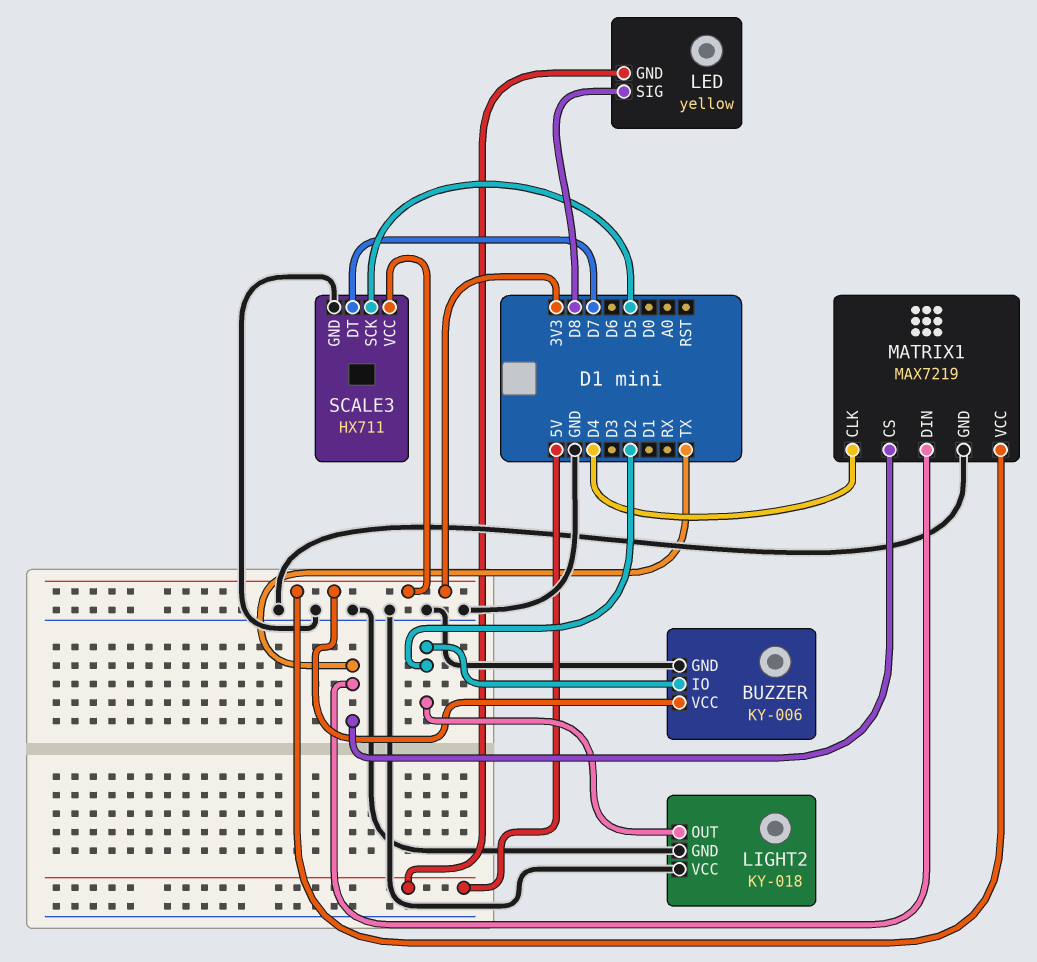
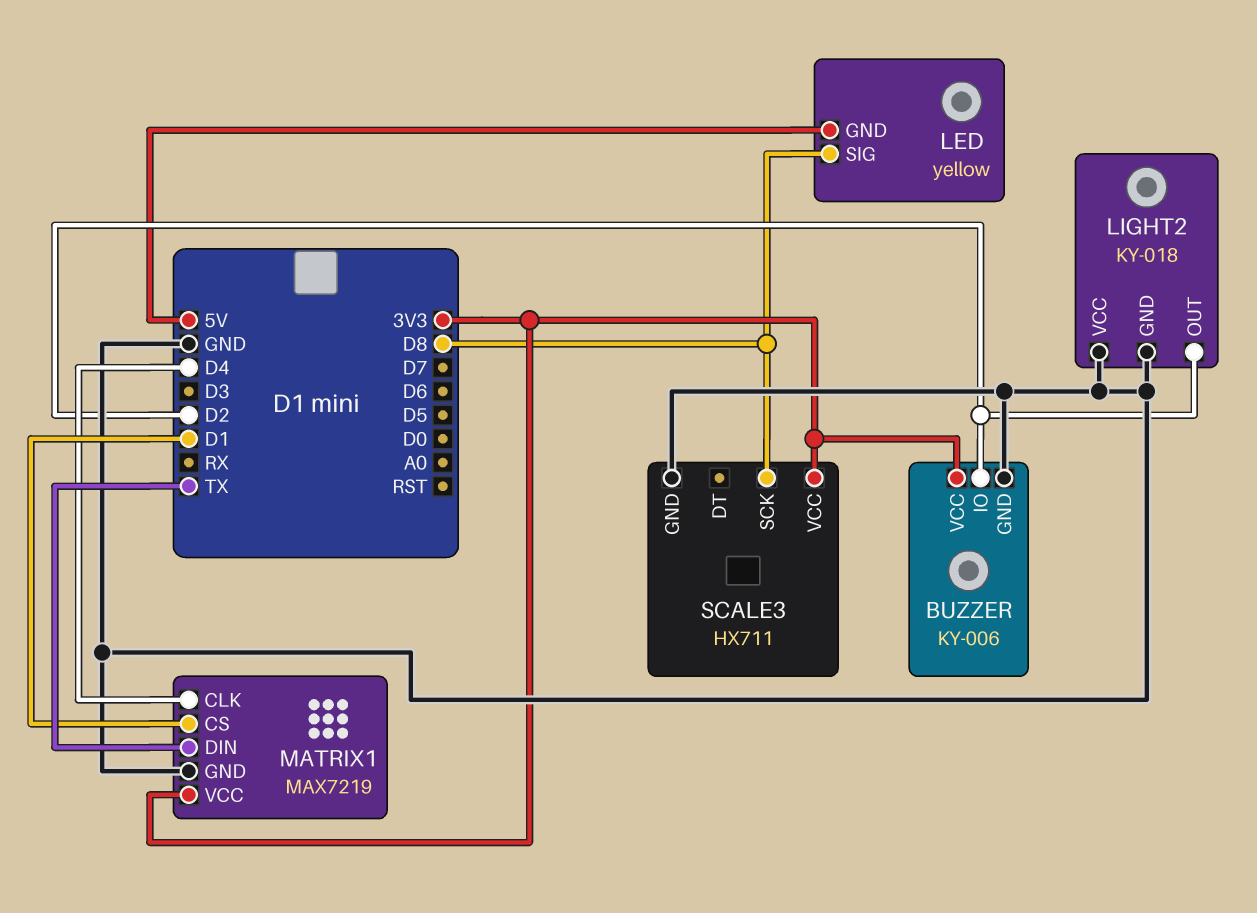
MATRIX1 pin CS: TX -> D1
SCALE3 pin DT: D7 -> none
SCALE3 pin SCK: D5 -> D8

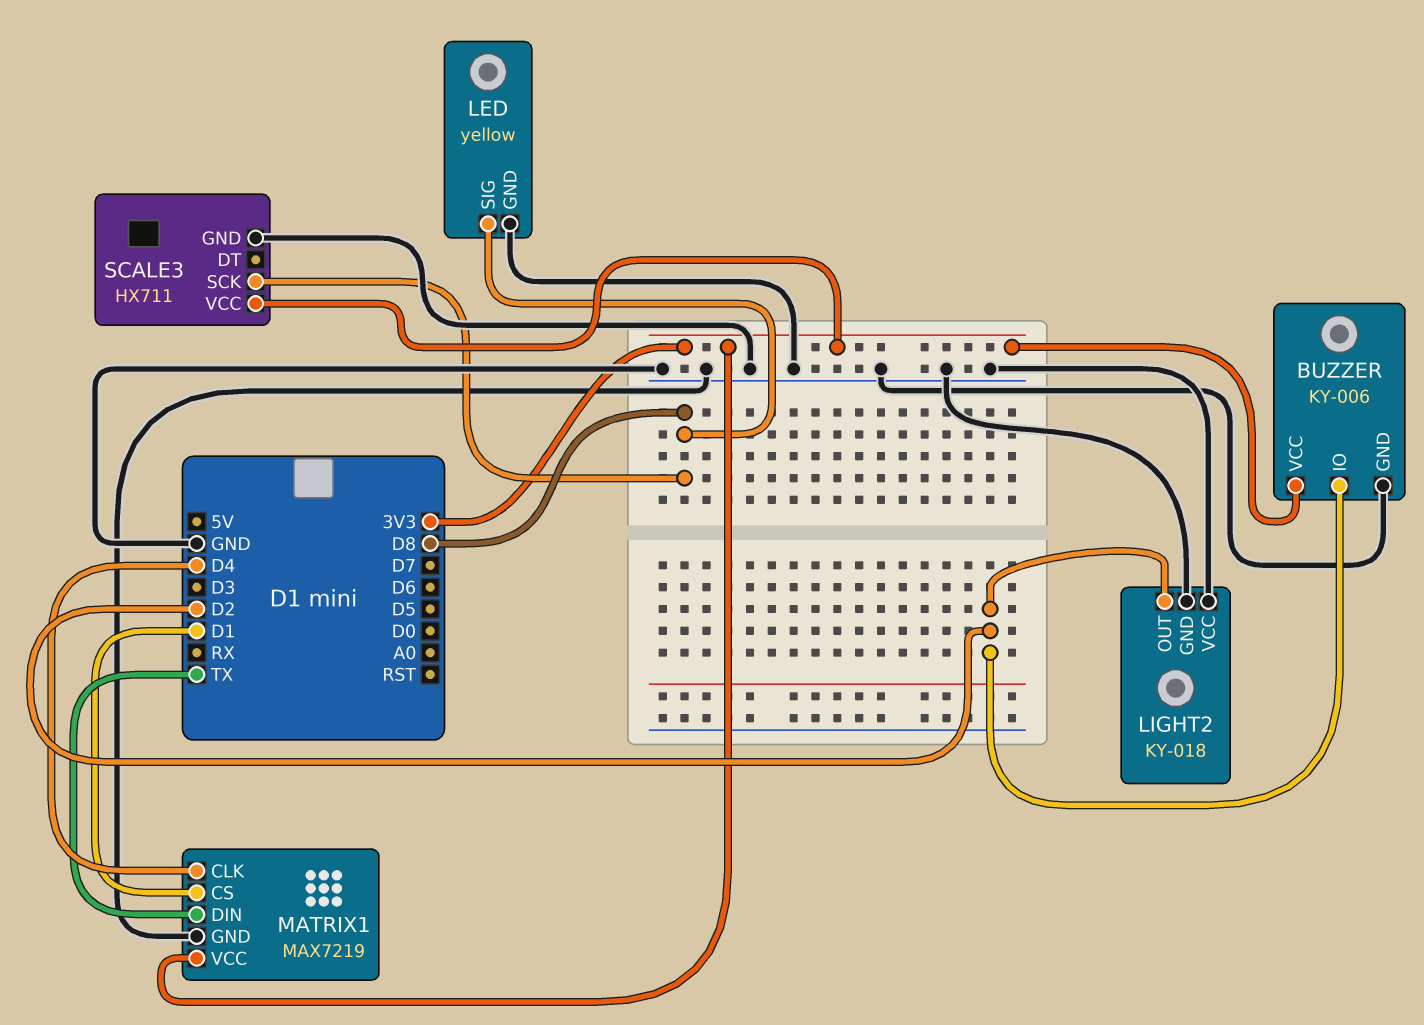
LED pin GND: 5V -> GND

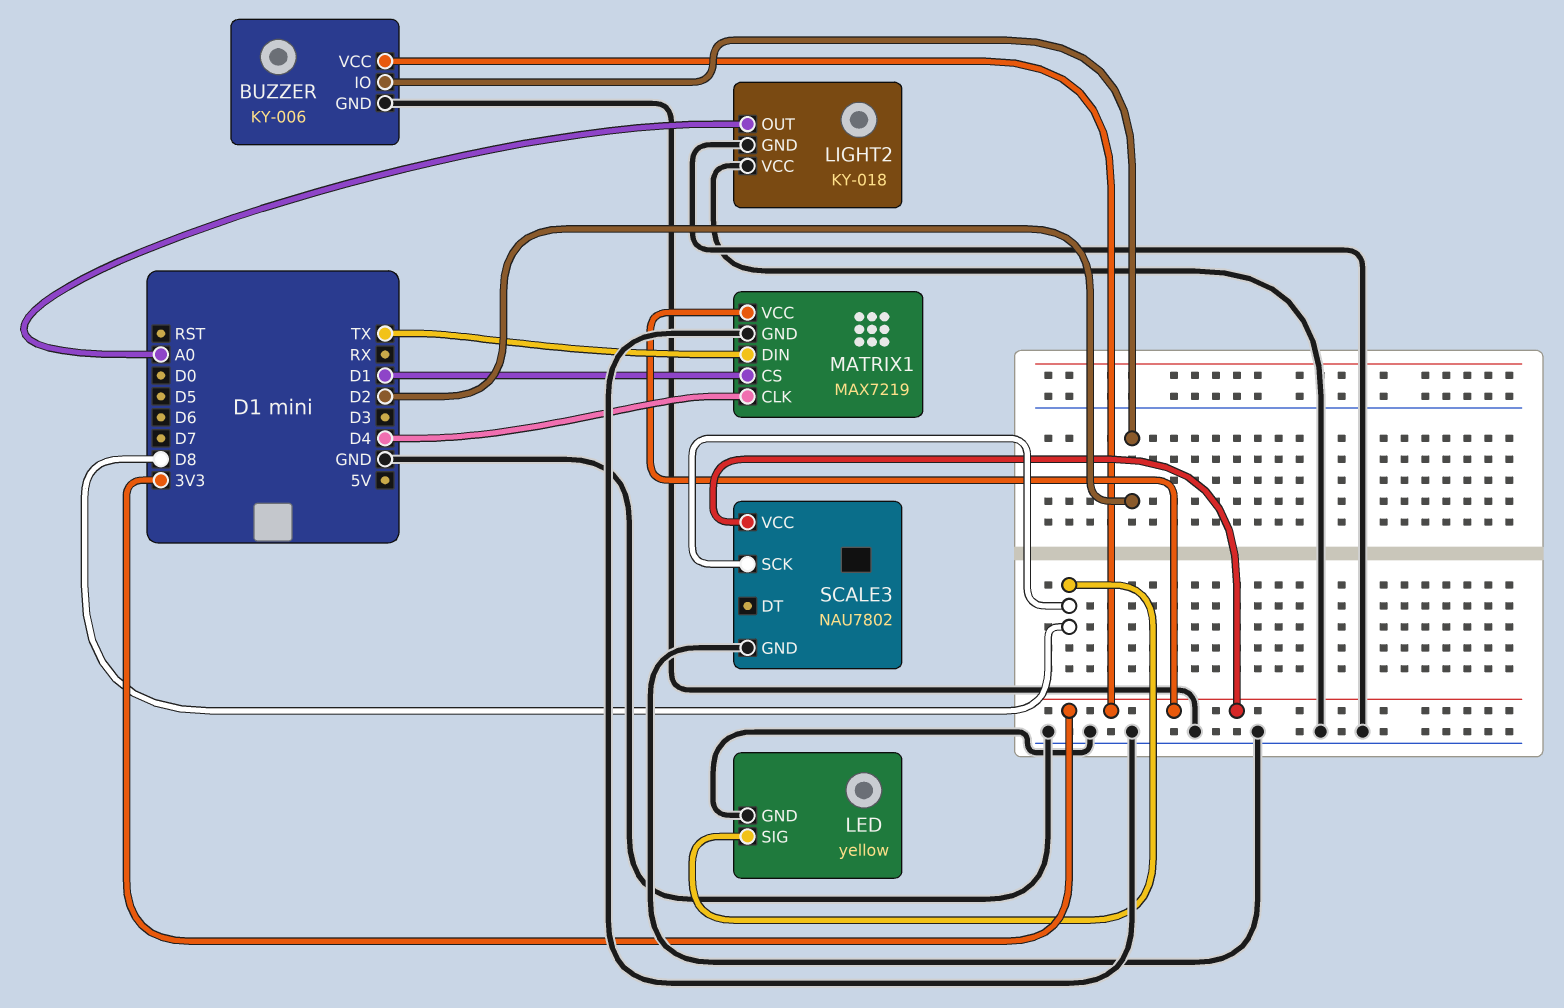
LIGHT2 pin OUT: D2 -> A0
SCALE3: HX711 -> NAU7802

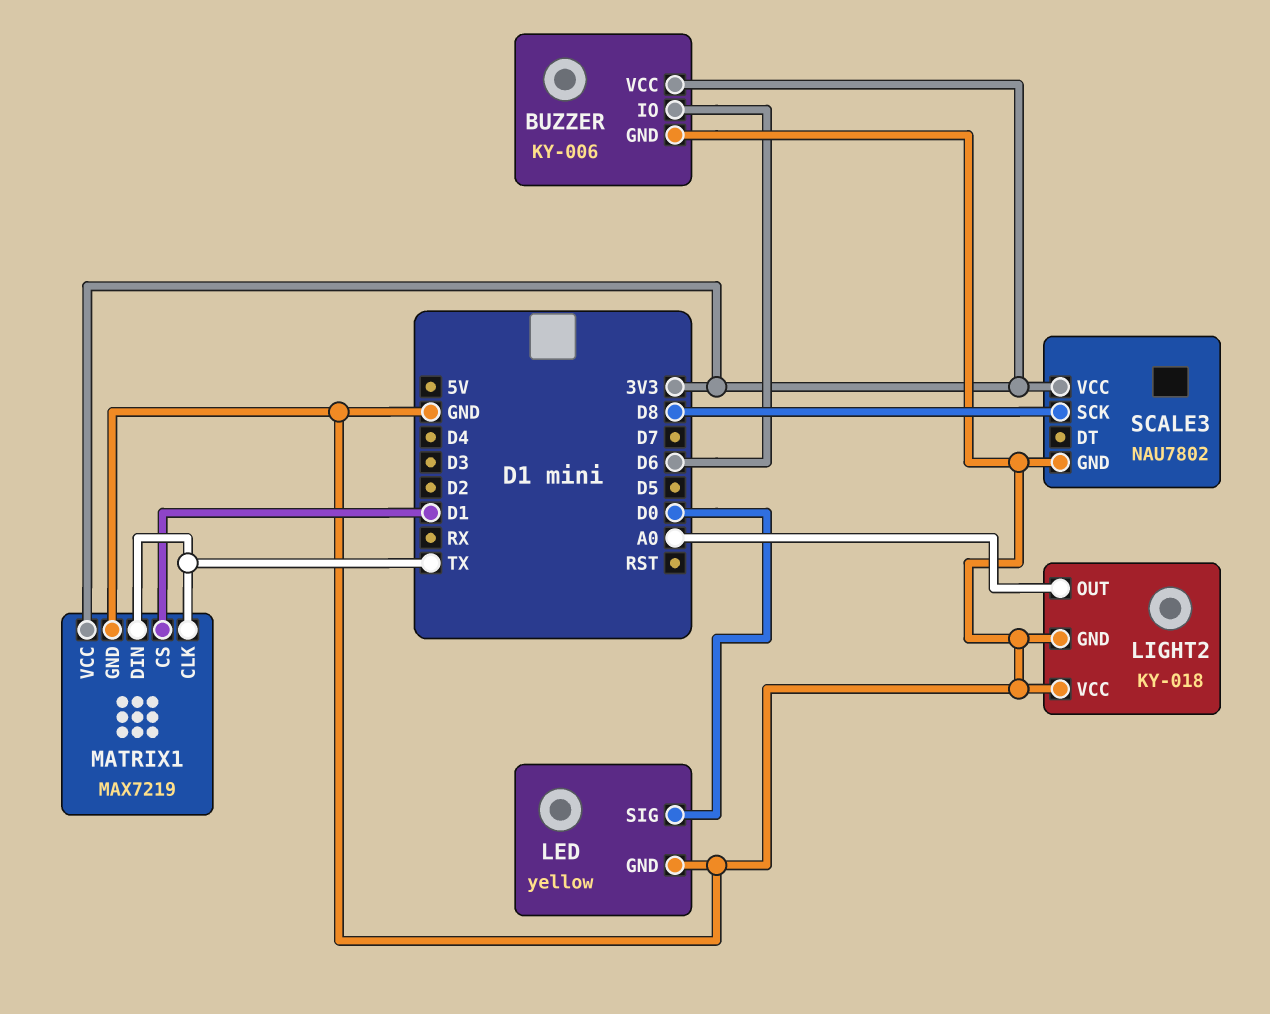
BUZZER pin IO: D2 -> D6
LED pin SIG: D8 -> D0
MATRIX1 pin CLK: D4 -> TX

